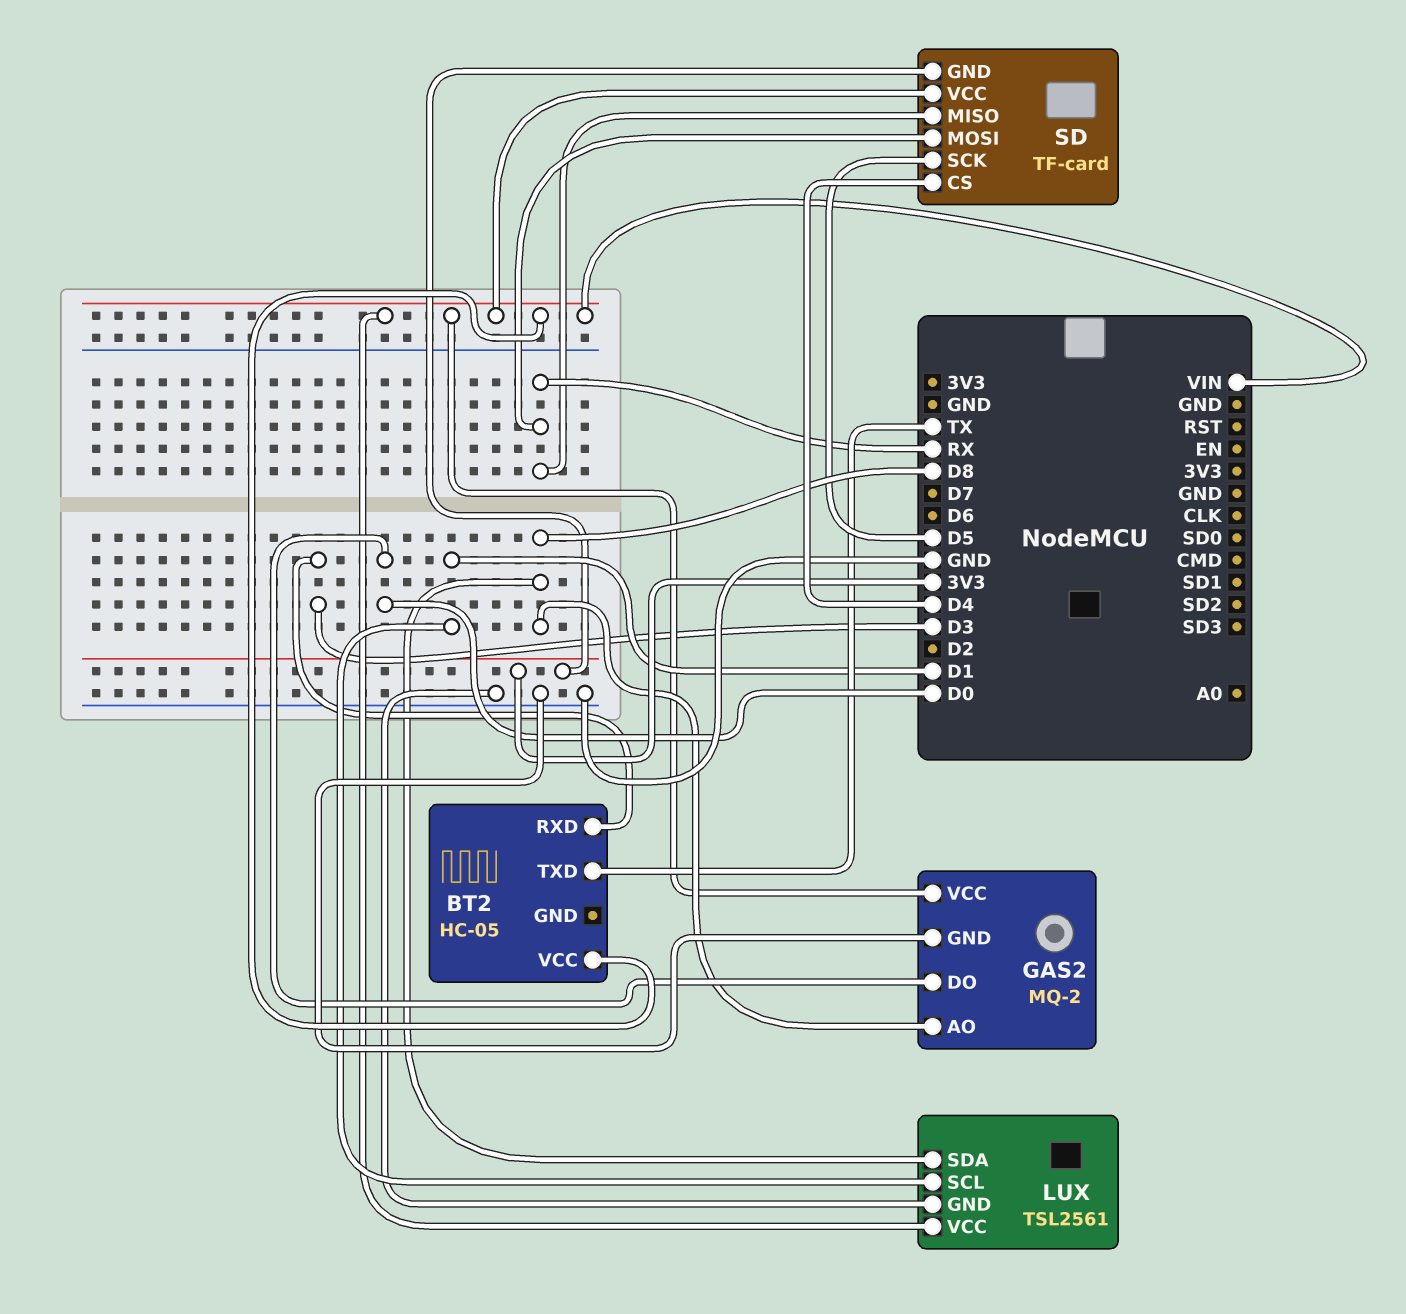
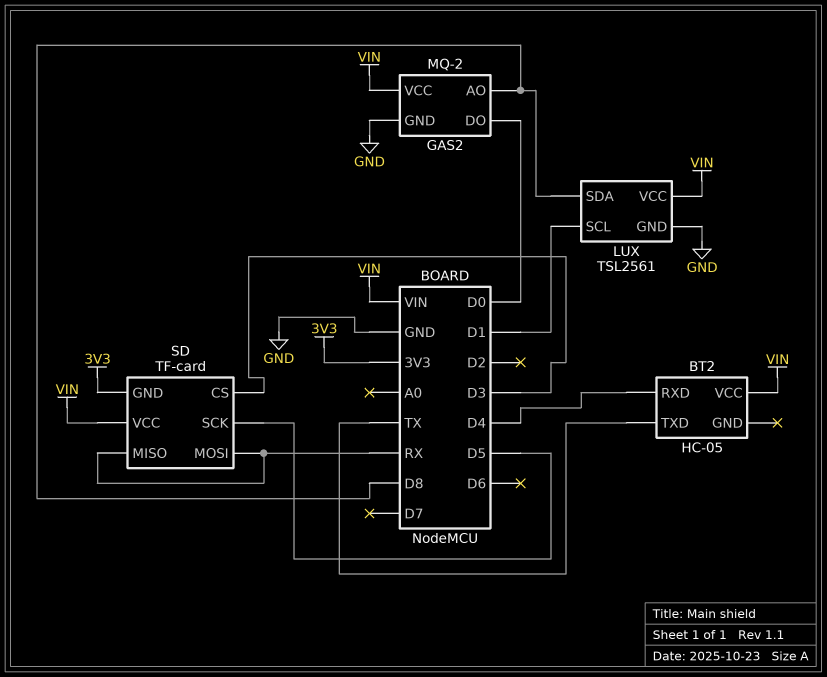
BT2 pin RXD: D3 -> D4
SD pin CS: D4 -> D3

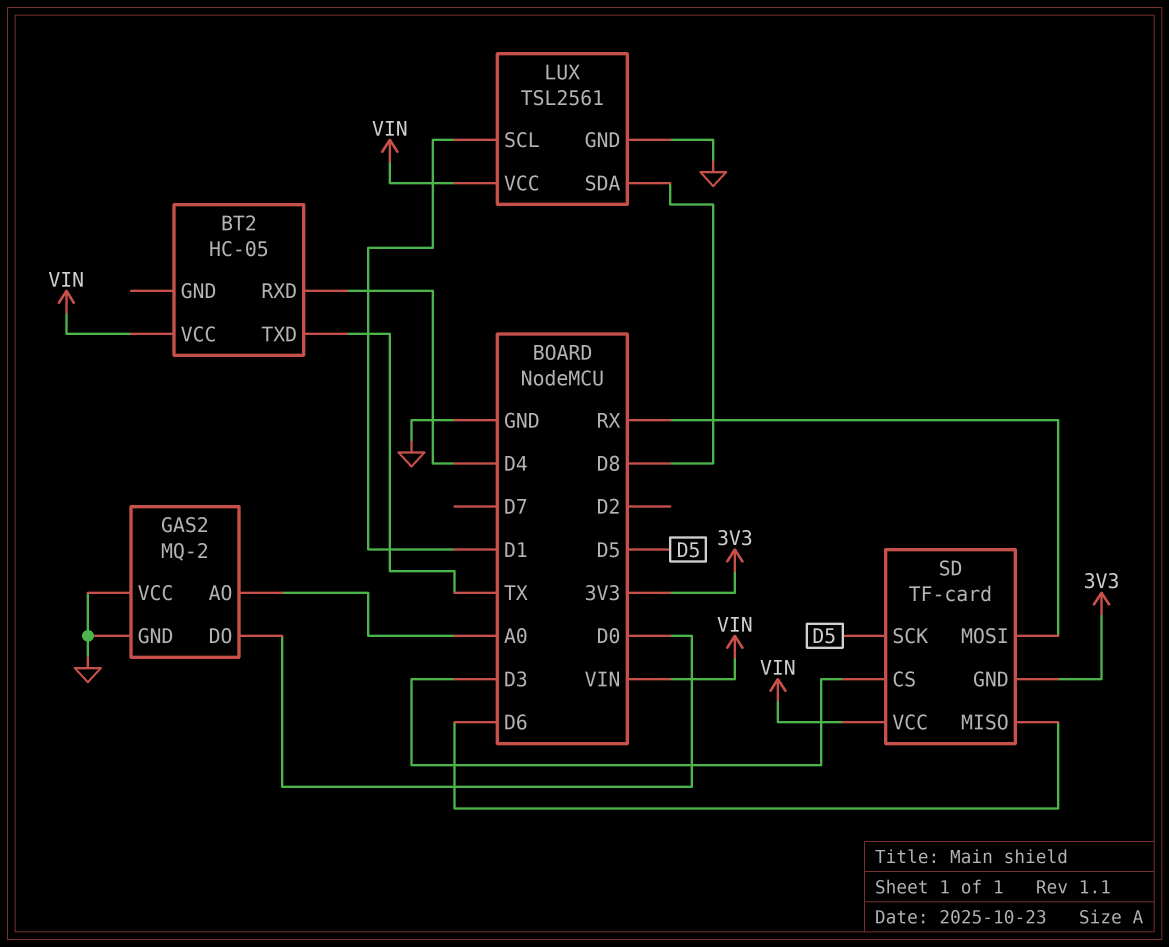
GAS2 pin AO: D8 -> A0
GAS2 pin VCC: VIN -> GND
SD pin MISO: RX -> D6

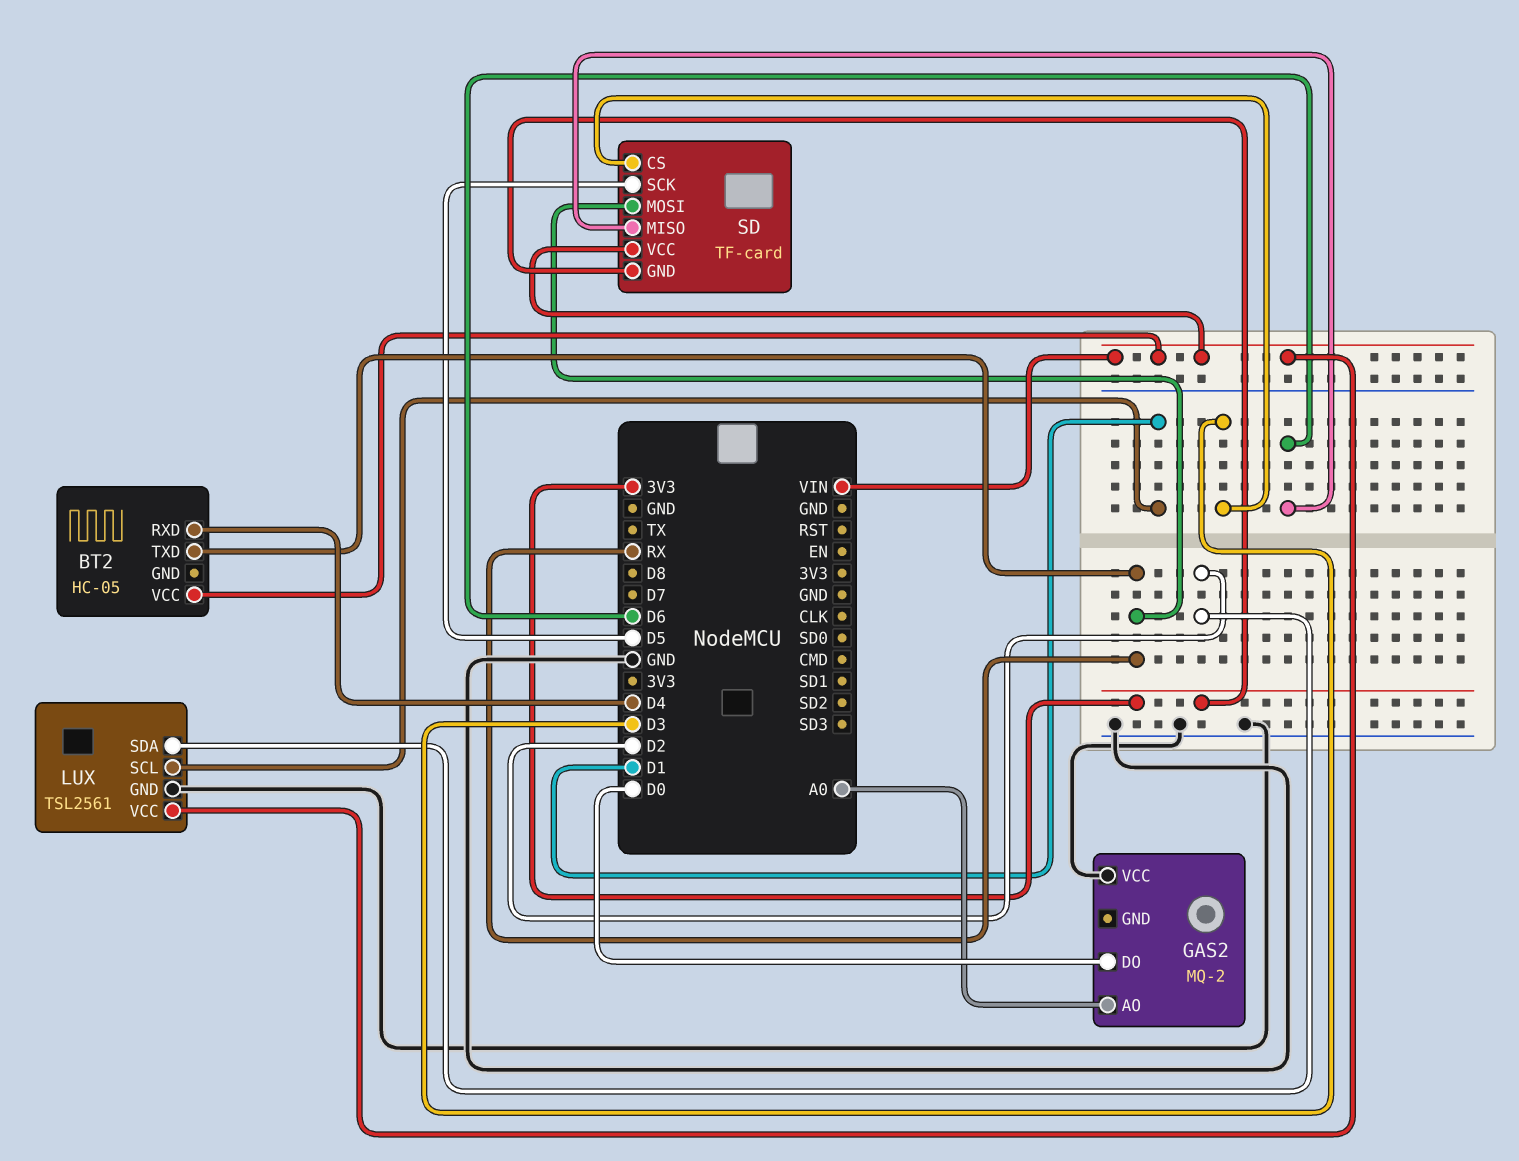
BT2 pin TXD: TX -> RX
GAS2 pin GND: GND -> none
LUX pin SDA: D8 -> D2

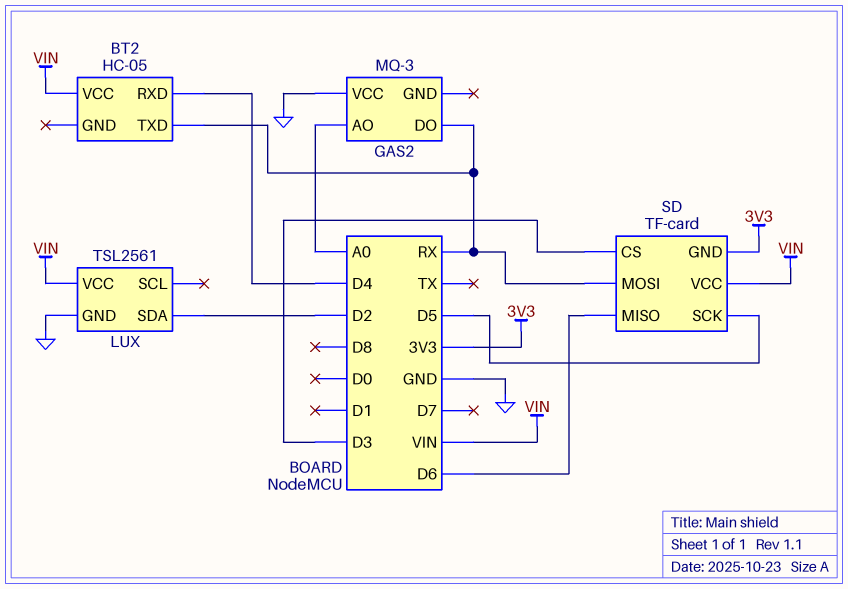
GAS2: MQ-2 -> MQ-3
GAS2 pin DO: D0 -> RX
LUX pin SCL: D1 -> none

